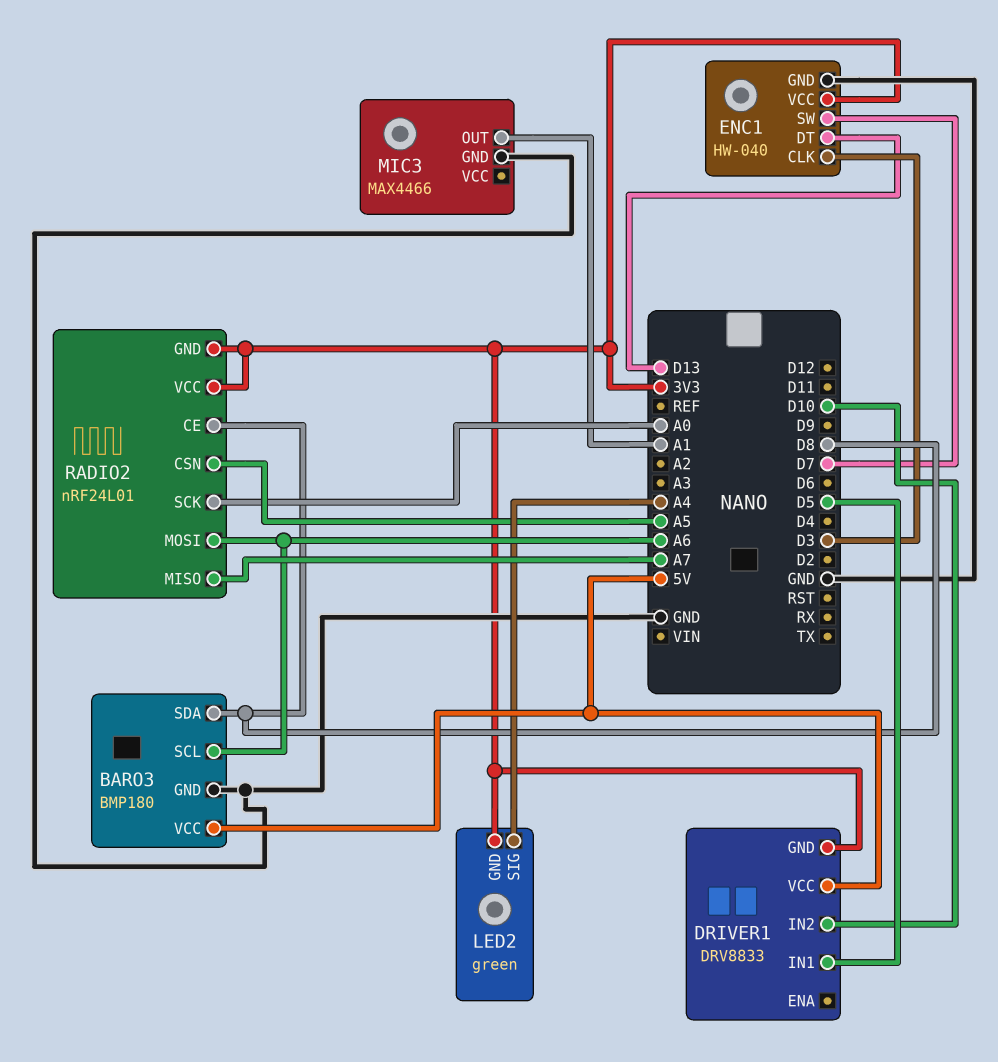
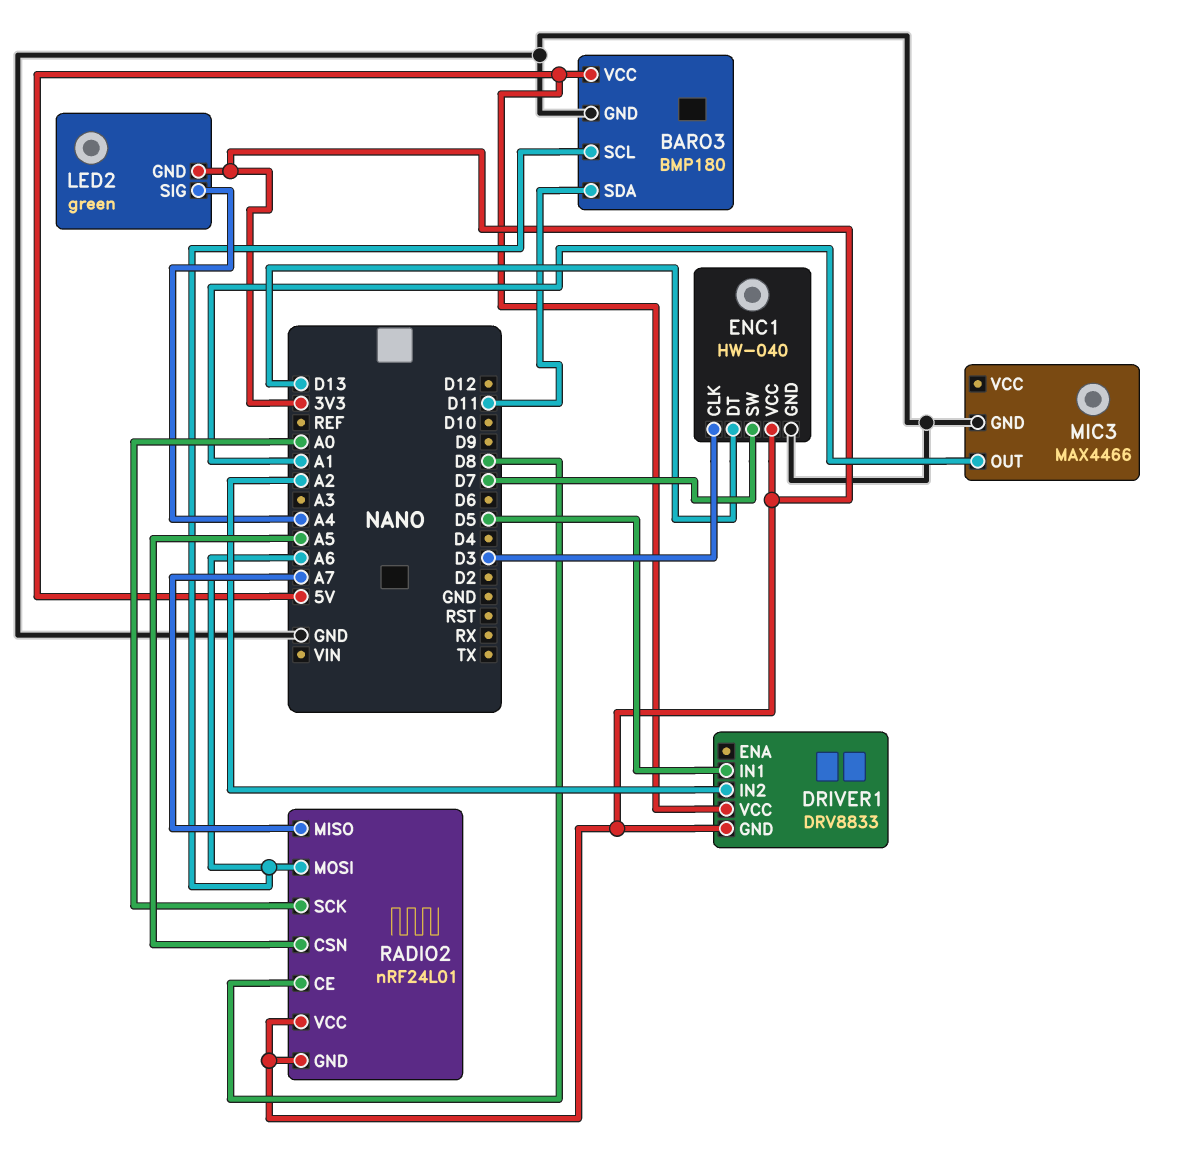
BARO3 pin SDA: D8 -> D11
DRIVER1 pin IN2: D10 -> A2

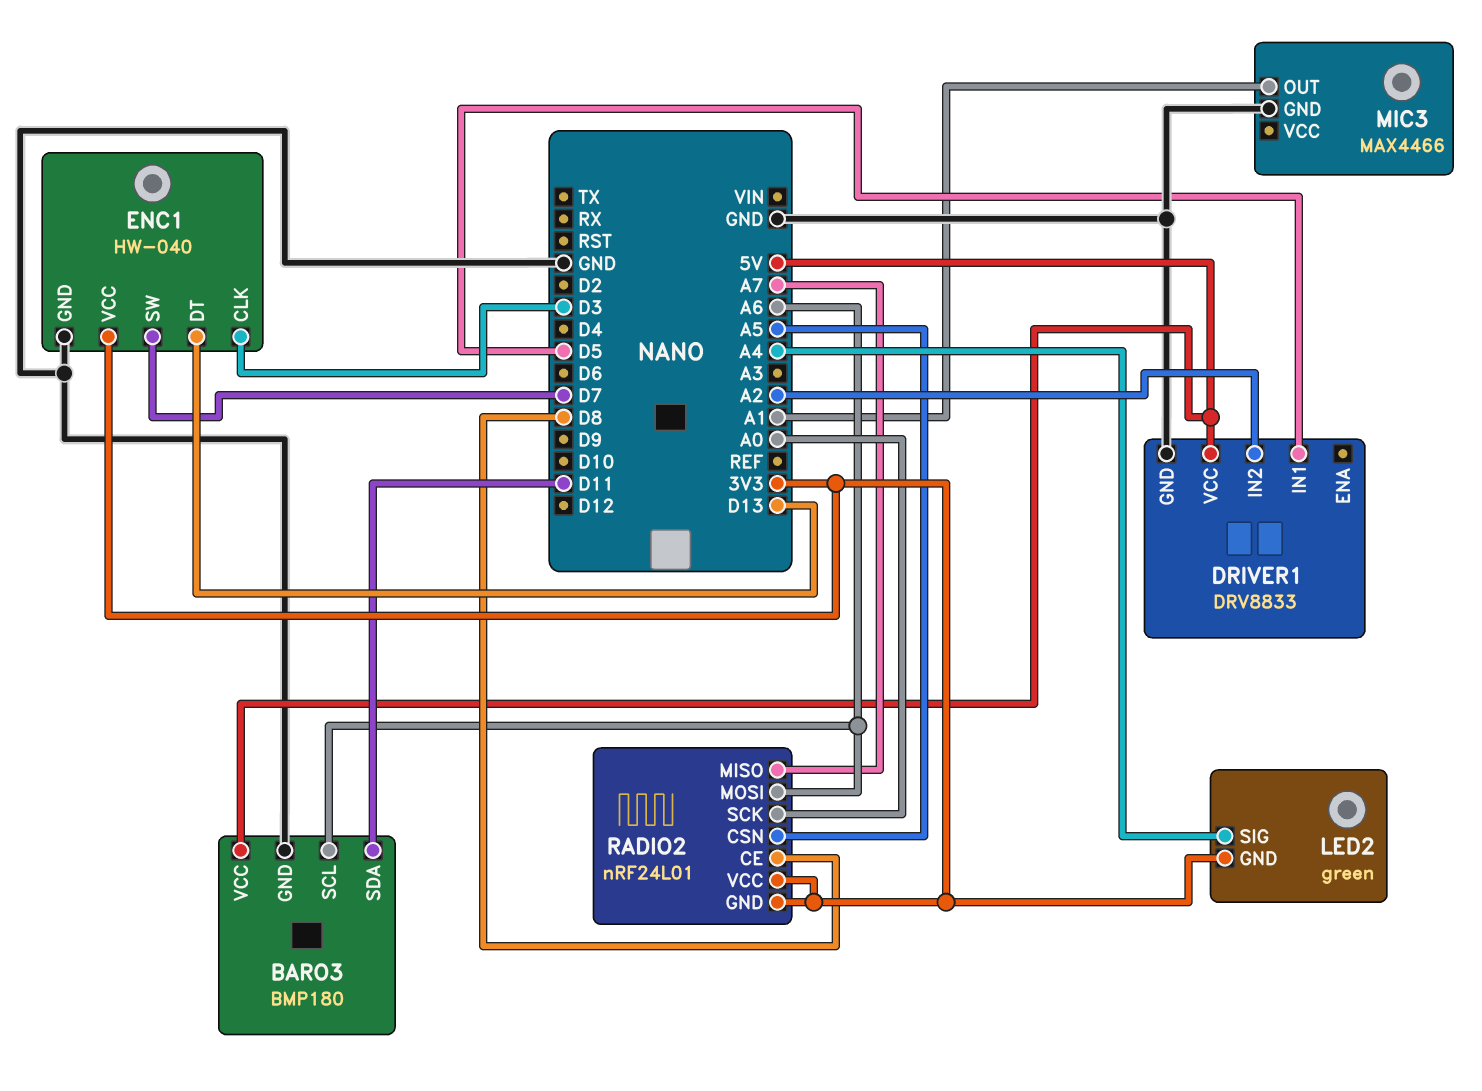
DRIVER1 pin GND: 3V3 -> GND

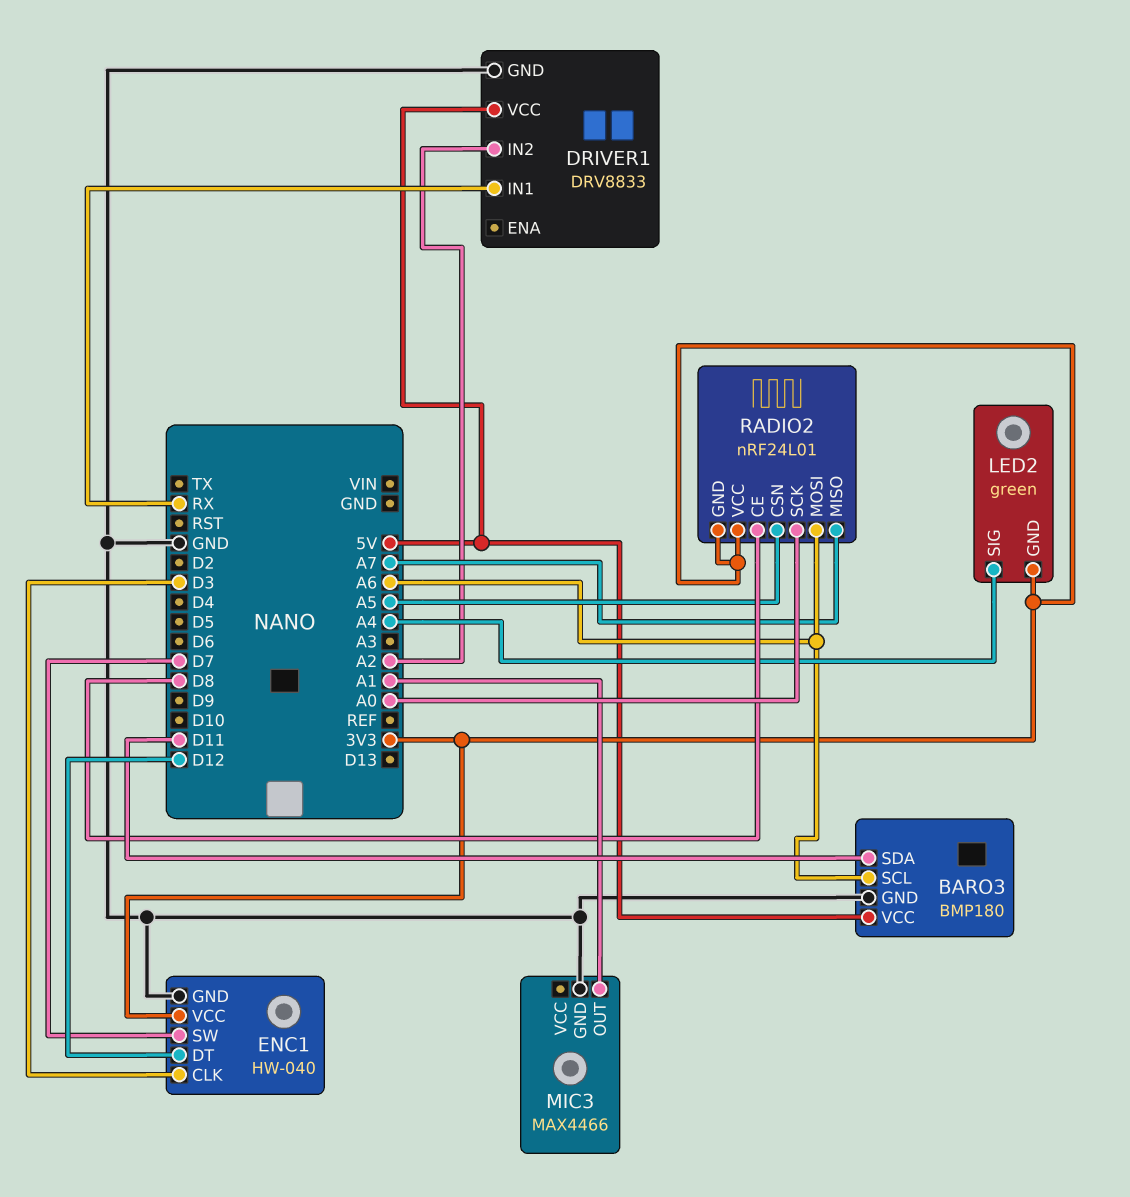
DRIVER1 pin IN1: D5 -> RX
ENC1 pin DT: D13 -> D12

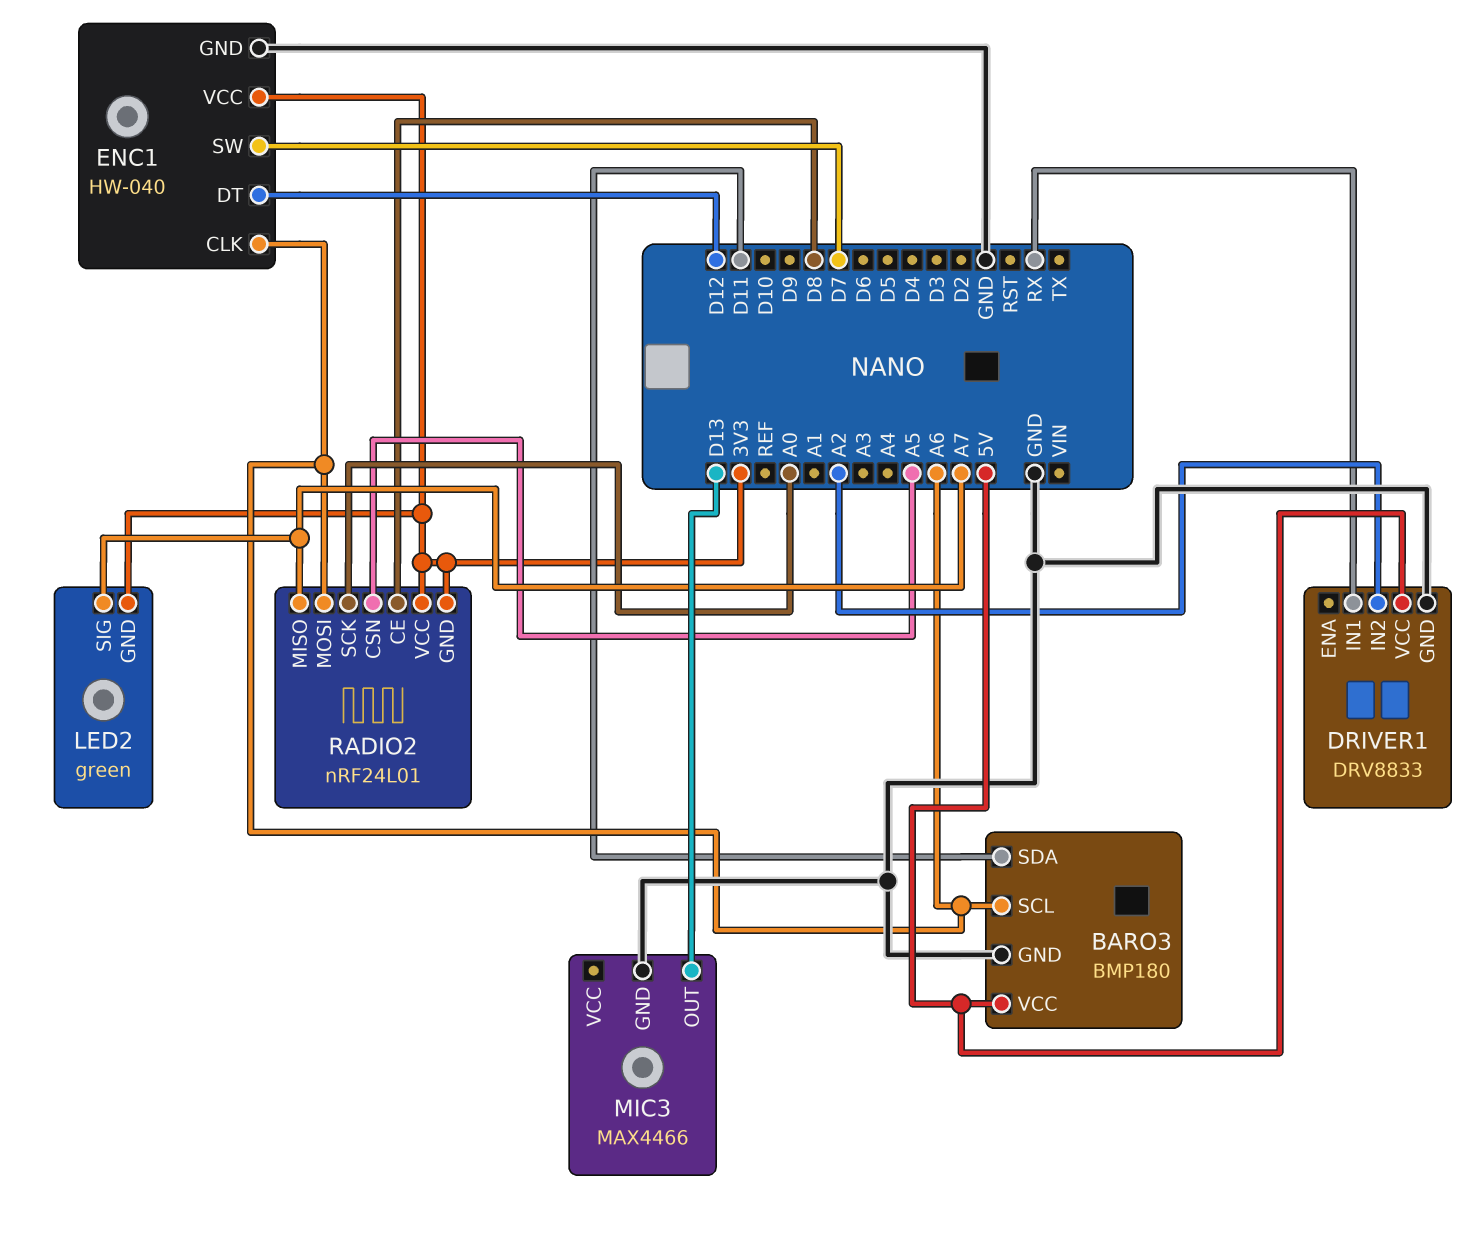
ENC1 pin CLK: D3 -> A6
LED2 pin SIG: A4 -> A7
MIC3 pin OUT: A1 -> D13

